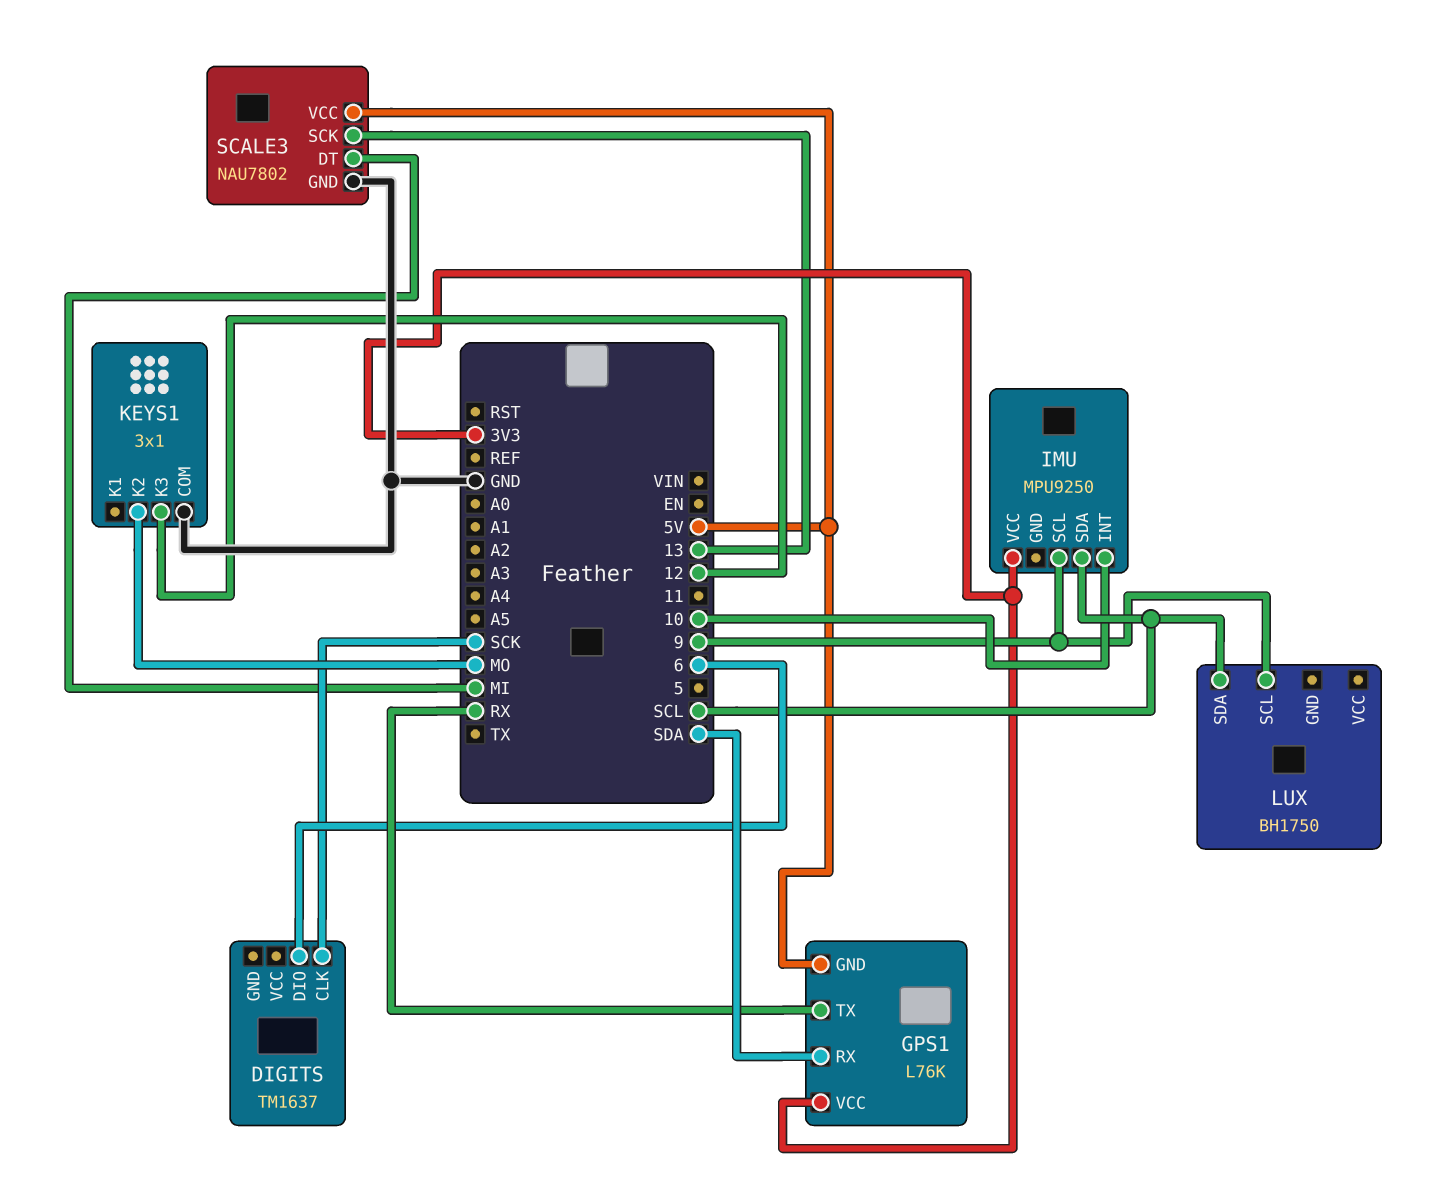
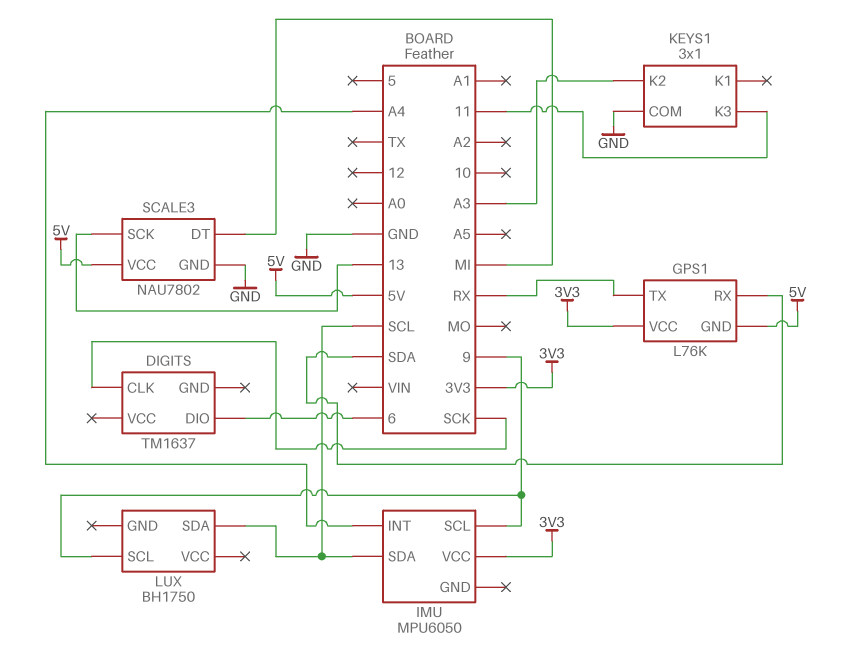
IMU: MPU9250 -> MPU6050
IMU pin INT: 10 -> A4
KEYS1 pin K2: MO -> A3
KEYS1 pin K3: 12 -> 11

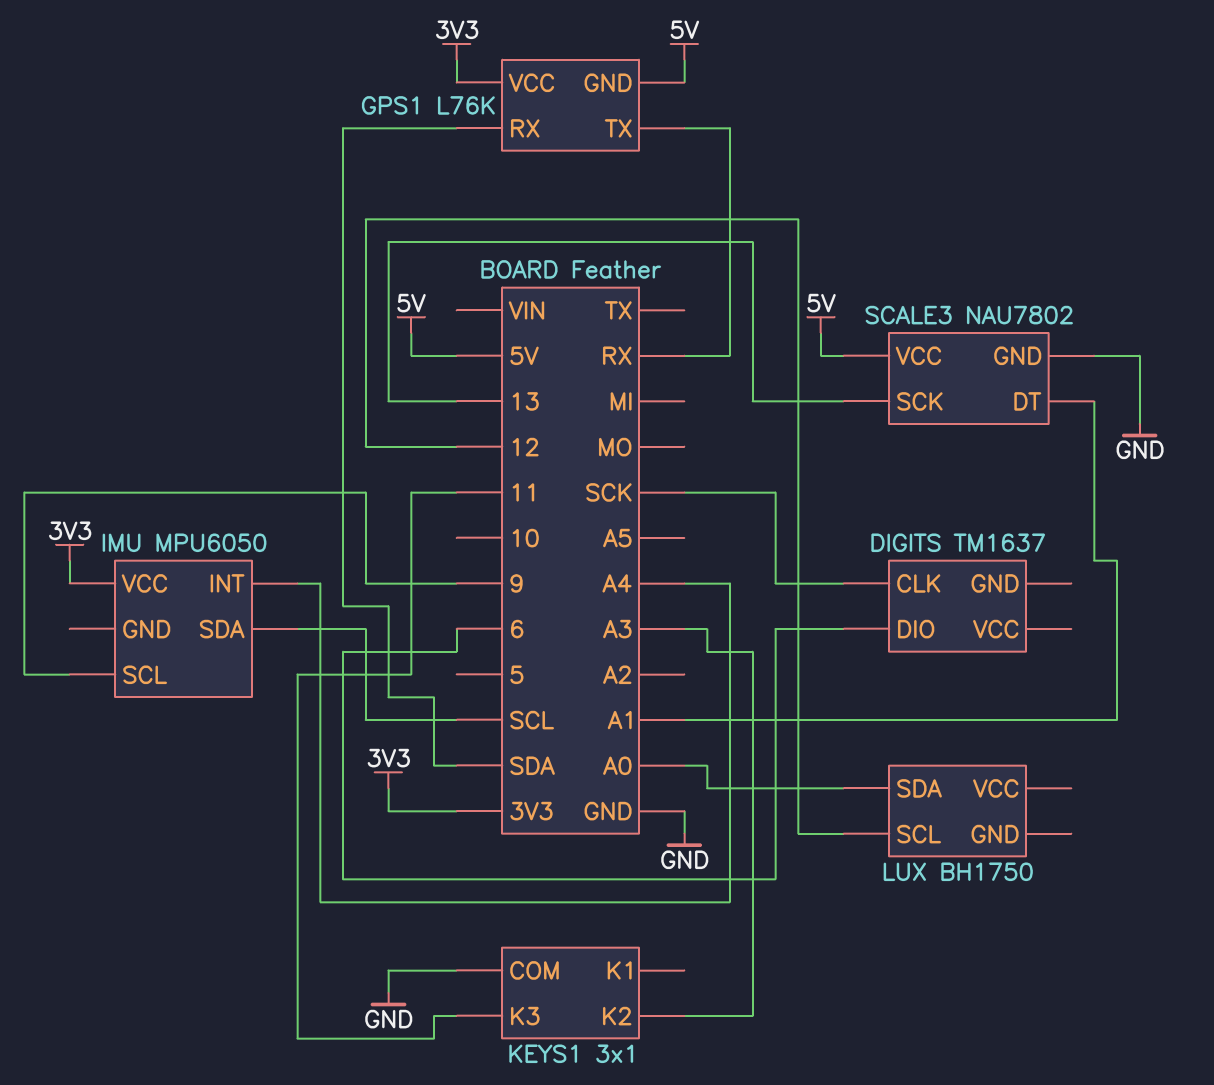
LUX pin SCL: 9 -> 12
LUX pin SDA: SCL -> A0
SCALE3 pin DT: MI -> A1

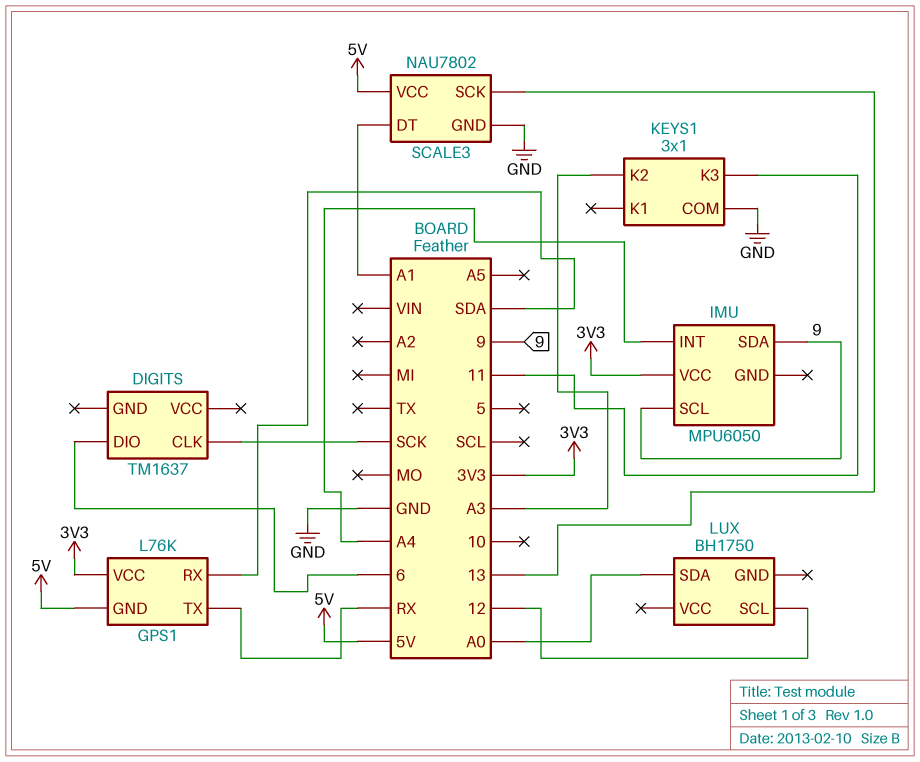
IMU pin SDA: SCL -> 9

